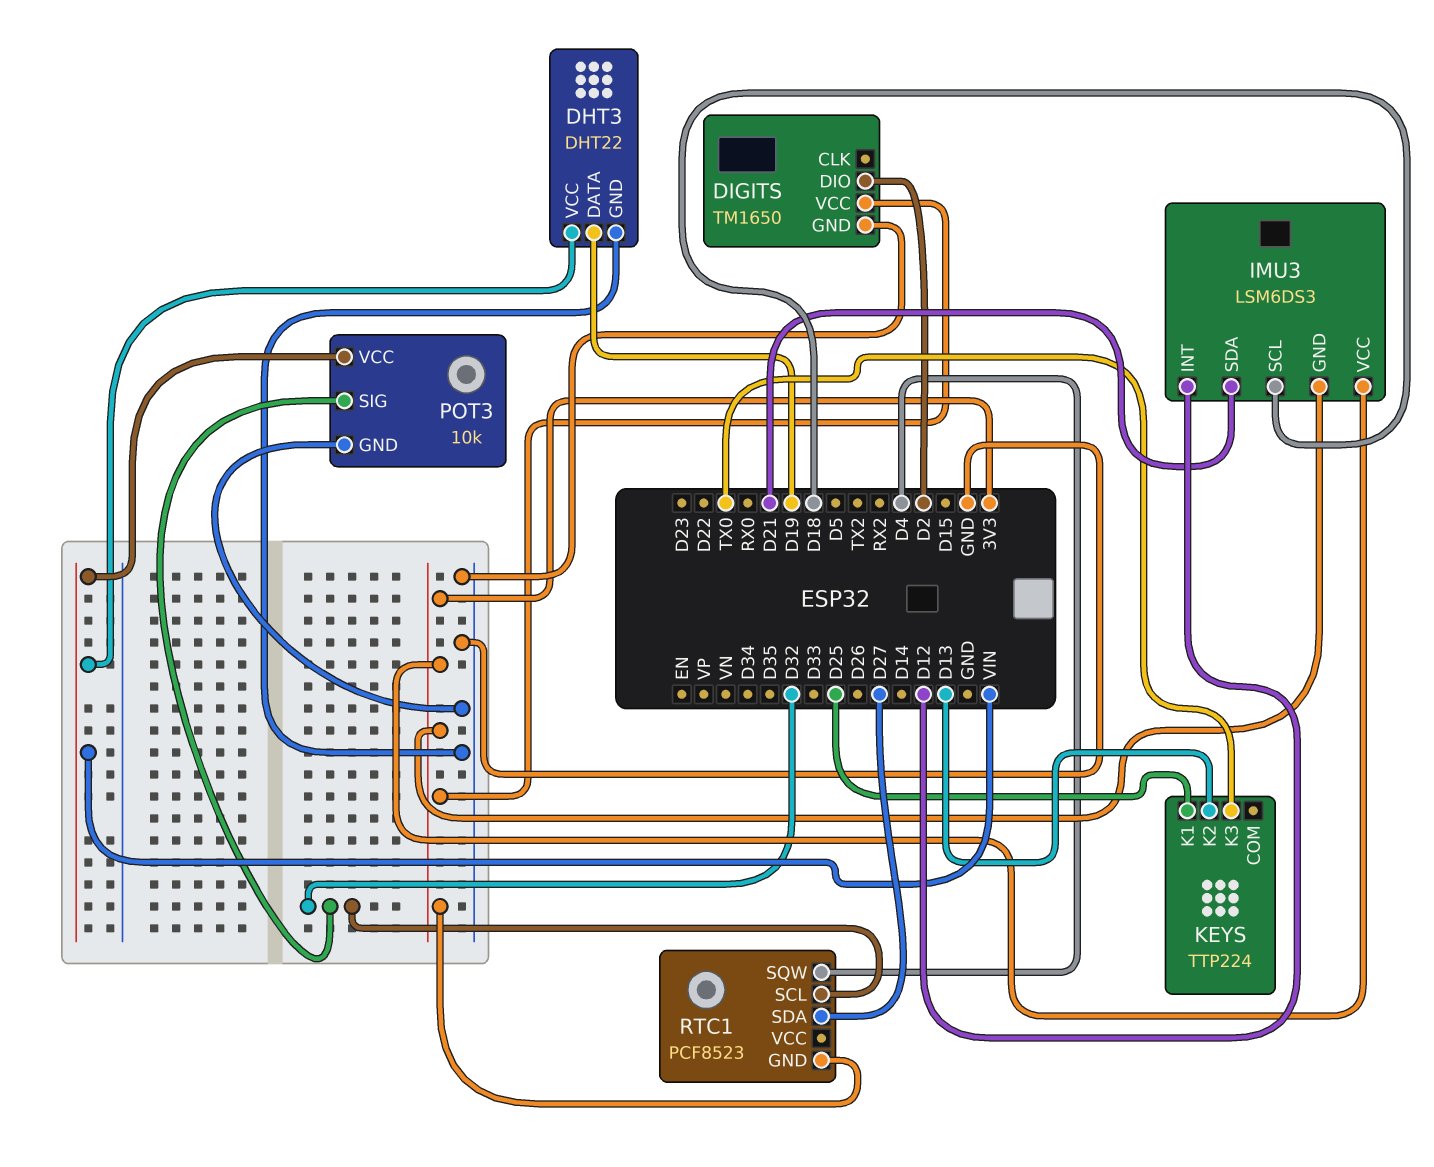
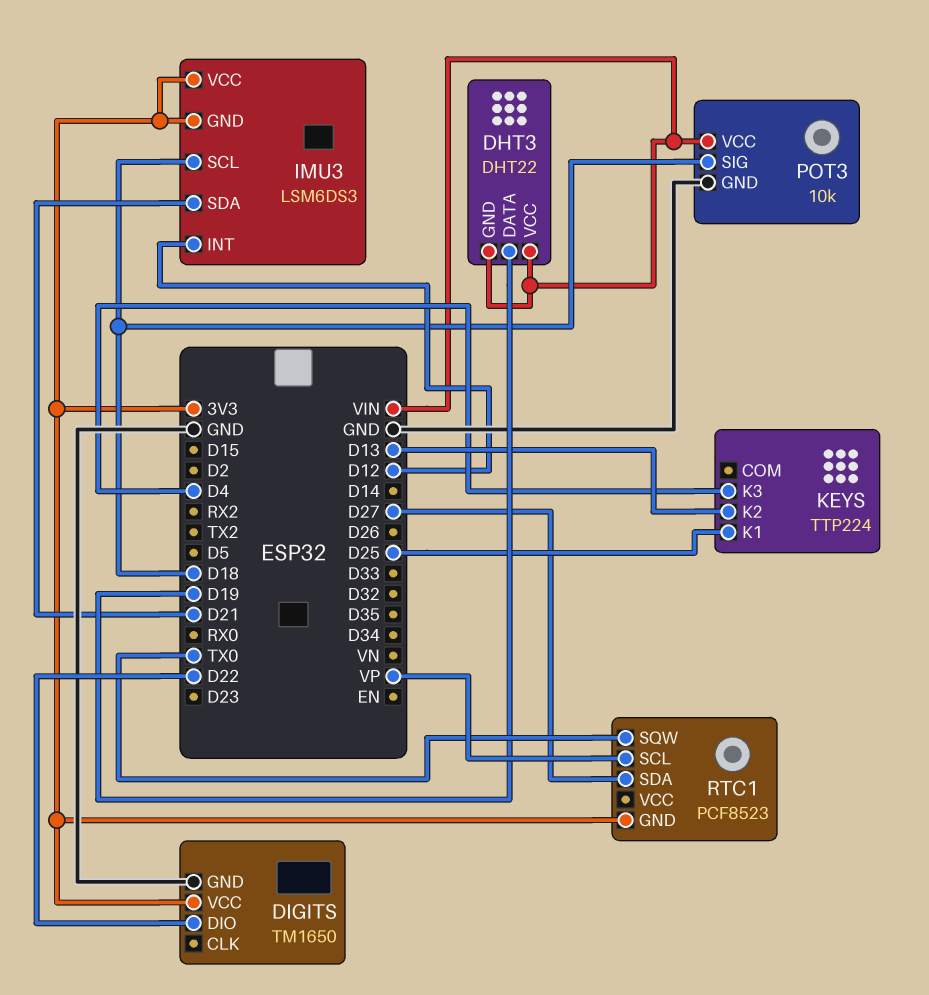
DHT3 pin GND: GND -> VIN
DIGITS pin DIO: D2 -> D22
KEYS pin K3: TX0 -> D4
POT3 pin SIG: D32 -> D18
RTC1 pin SCL: D32 -> VP
RTC1 pin SQW: D4 -> TX0

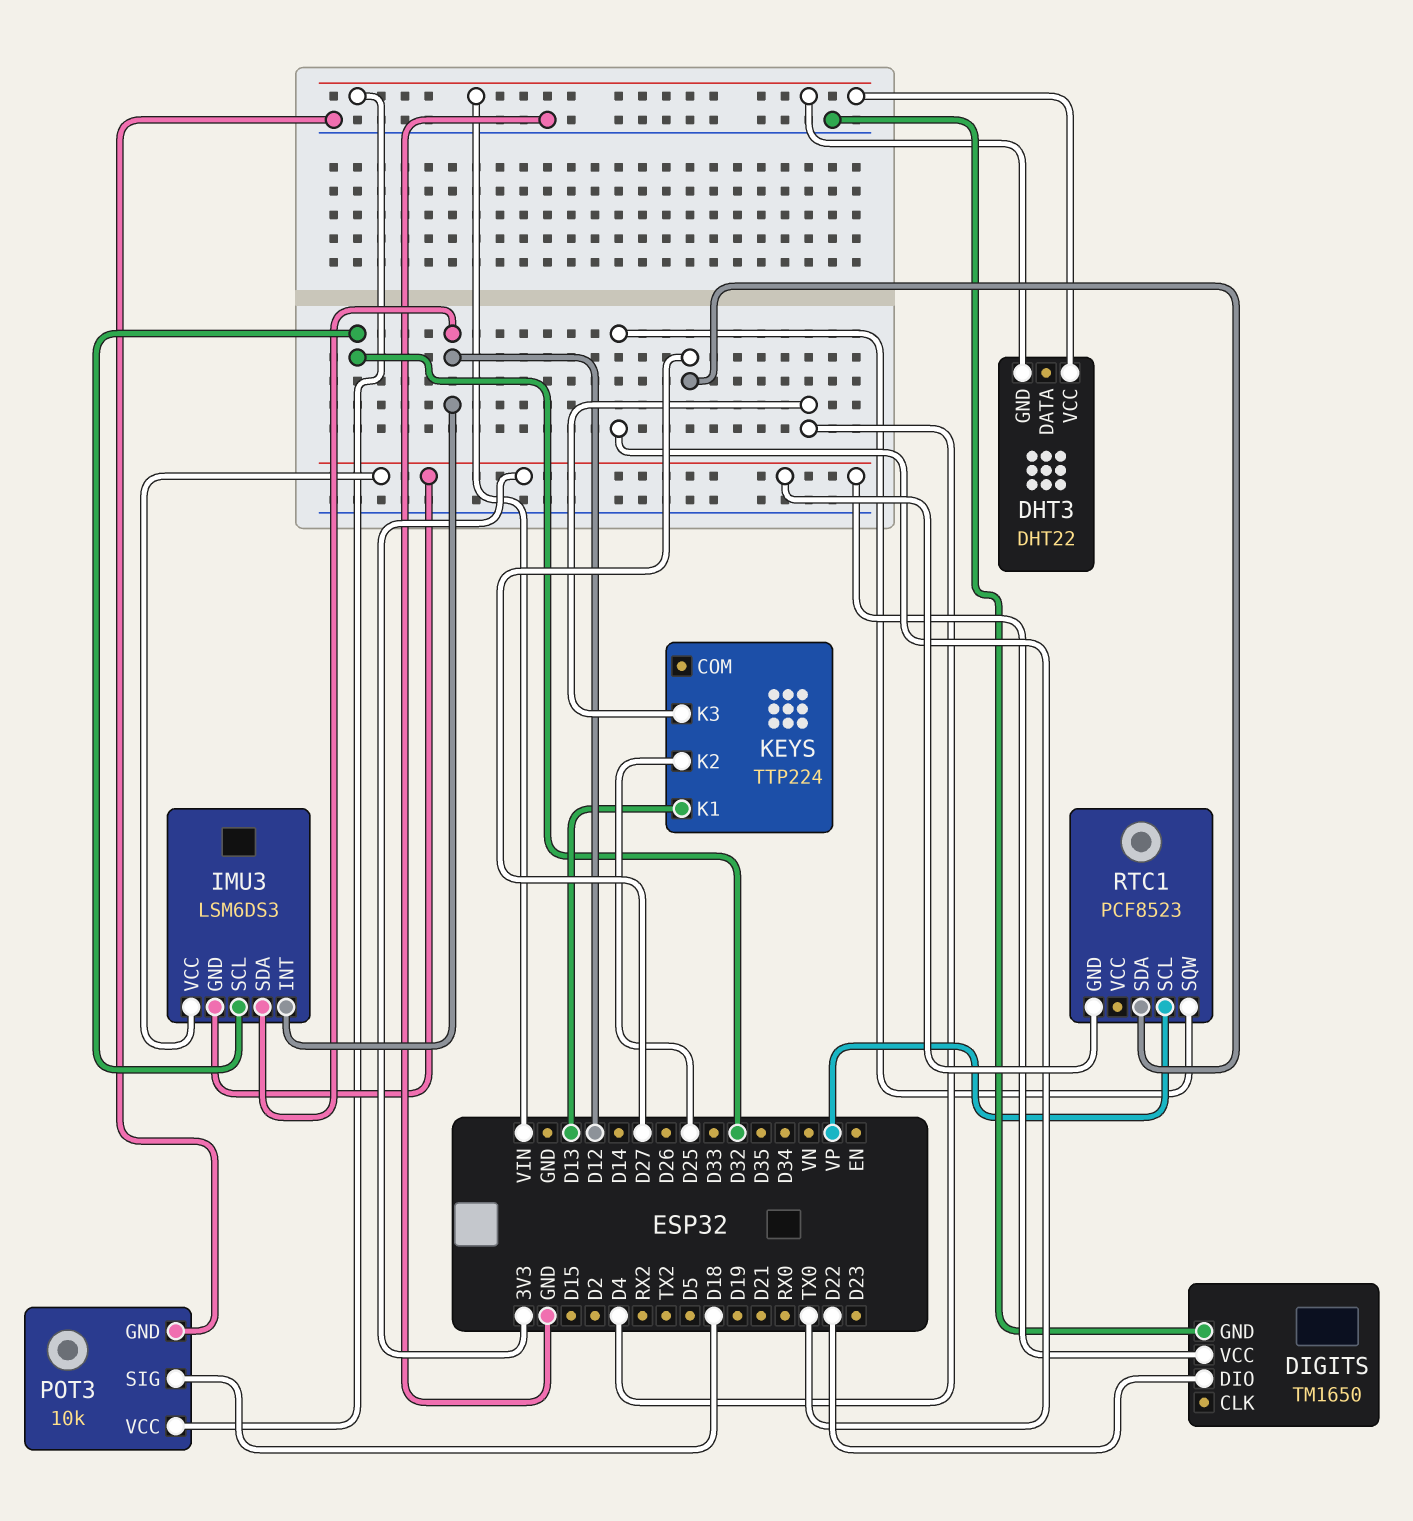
DHT3 pin DATA: D19 -> none
IMU3 pin SCL: D18 -> D32
IMU3 pin SDA: D21 -> D12
KEYS pin K1: D25 -> D13
KEYS pin K2: D13 -> D25

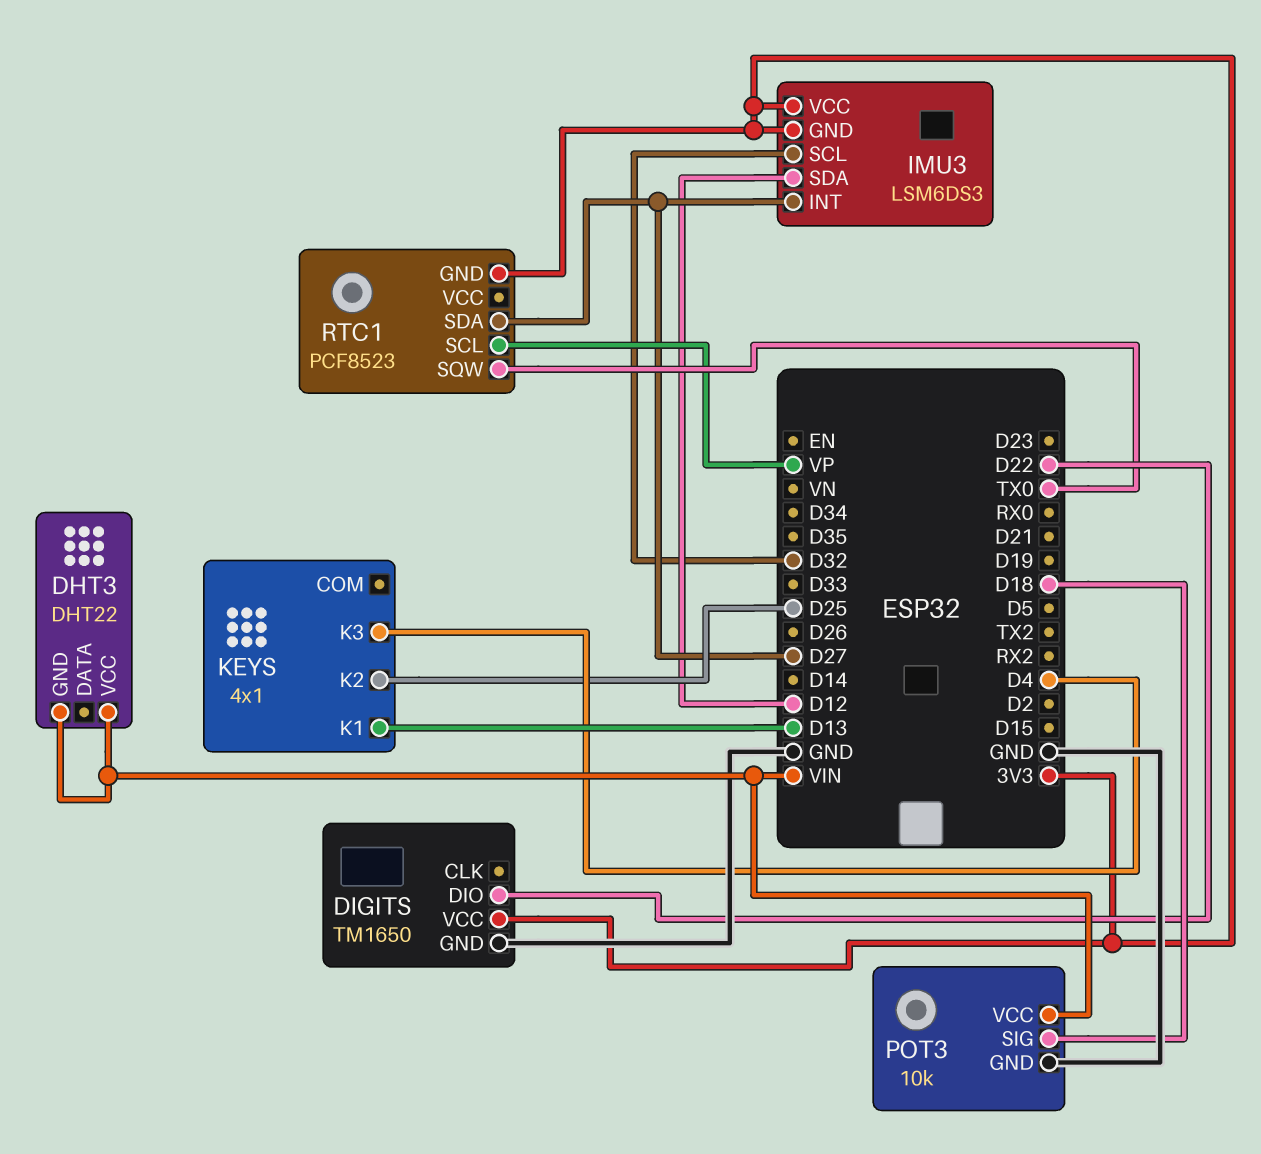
IMU3 pin INT: D12 -> D27
KEYS: TTP224 -> 4x1

